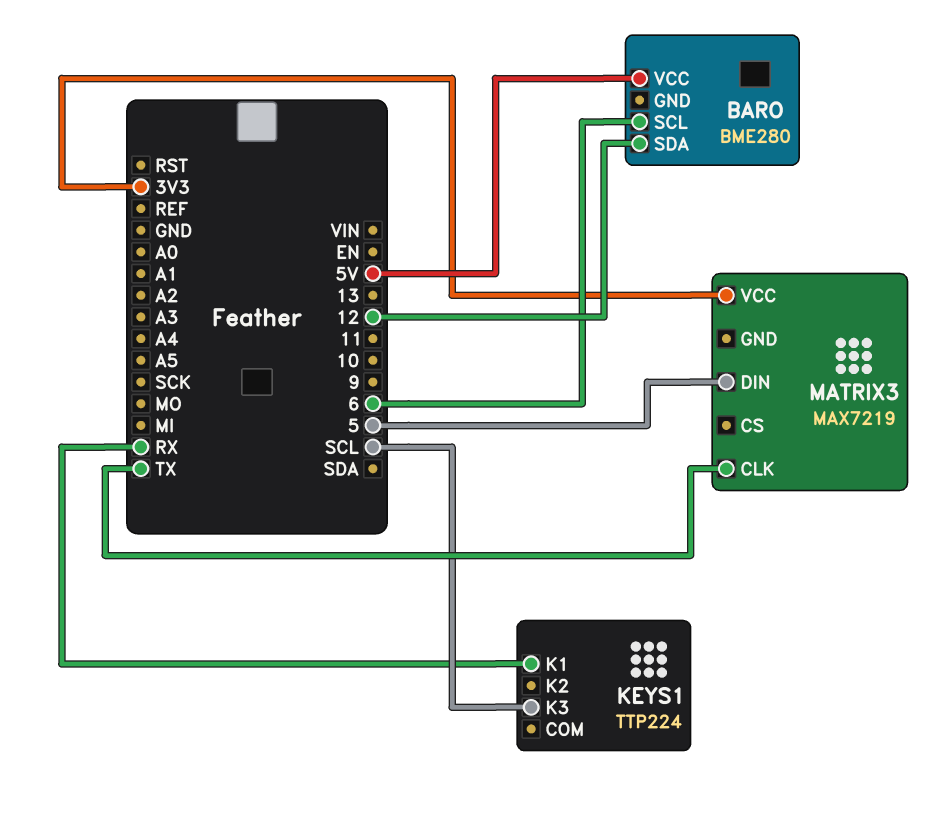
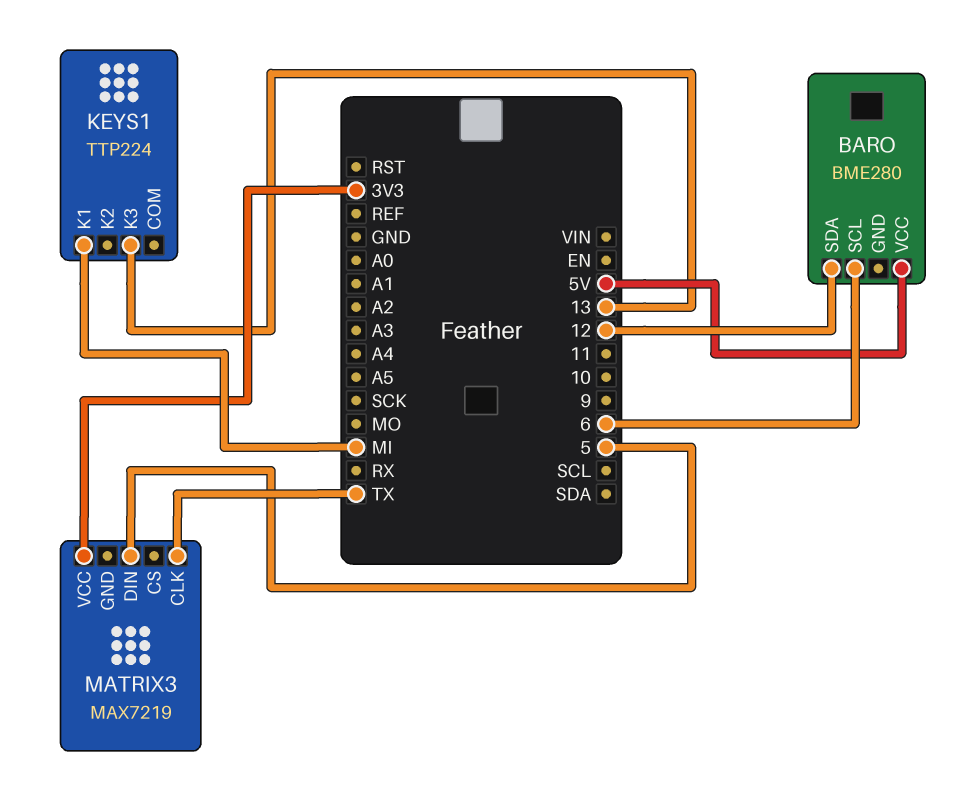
KEYS1 pin K1: RX -> MI
KEYS1 pin K3: SCL -> 13

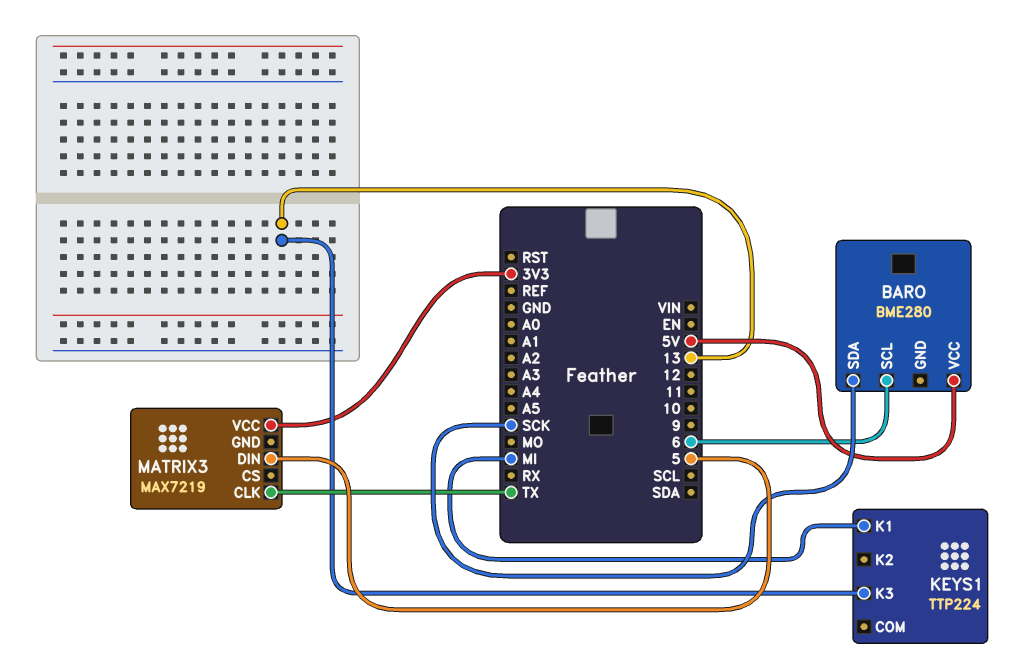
BARO pin SDA: 12 -> SCK

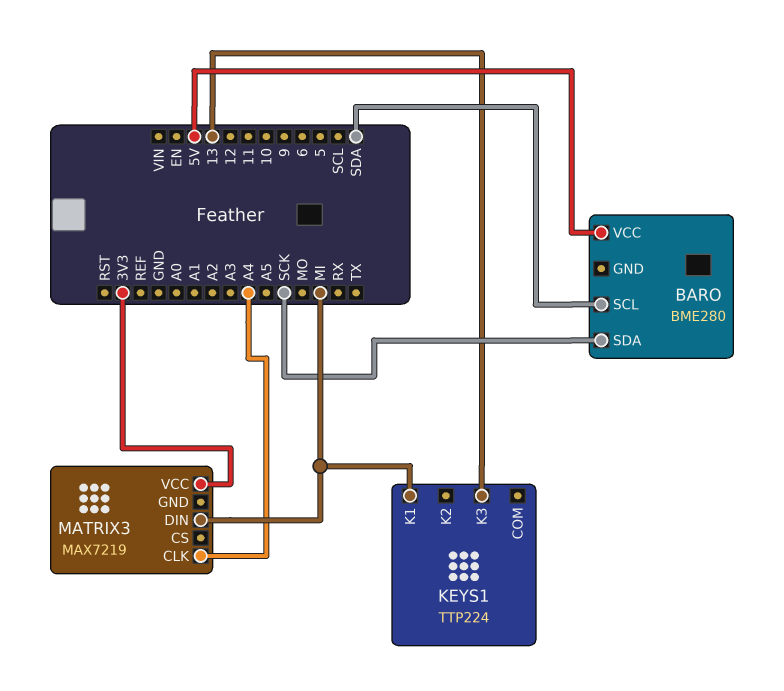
BARO pin SCL: 6 -> SDA
MATRIX3 pin CLK: TX -> A4
MATRIX3 pin DIN: 5 -> MI

